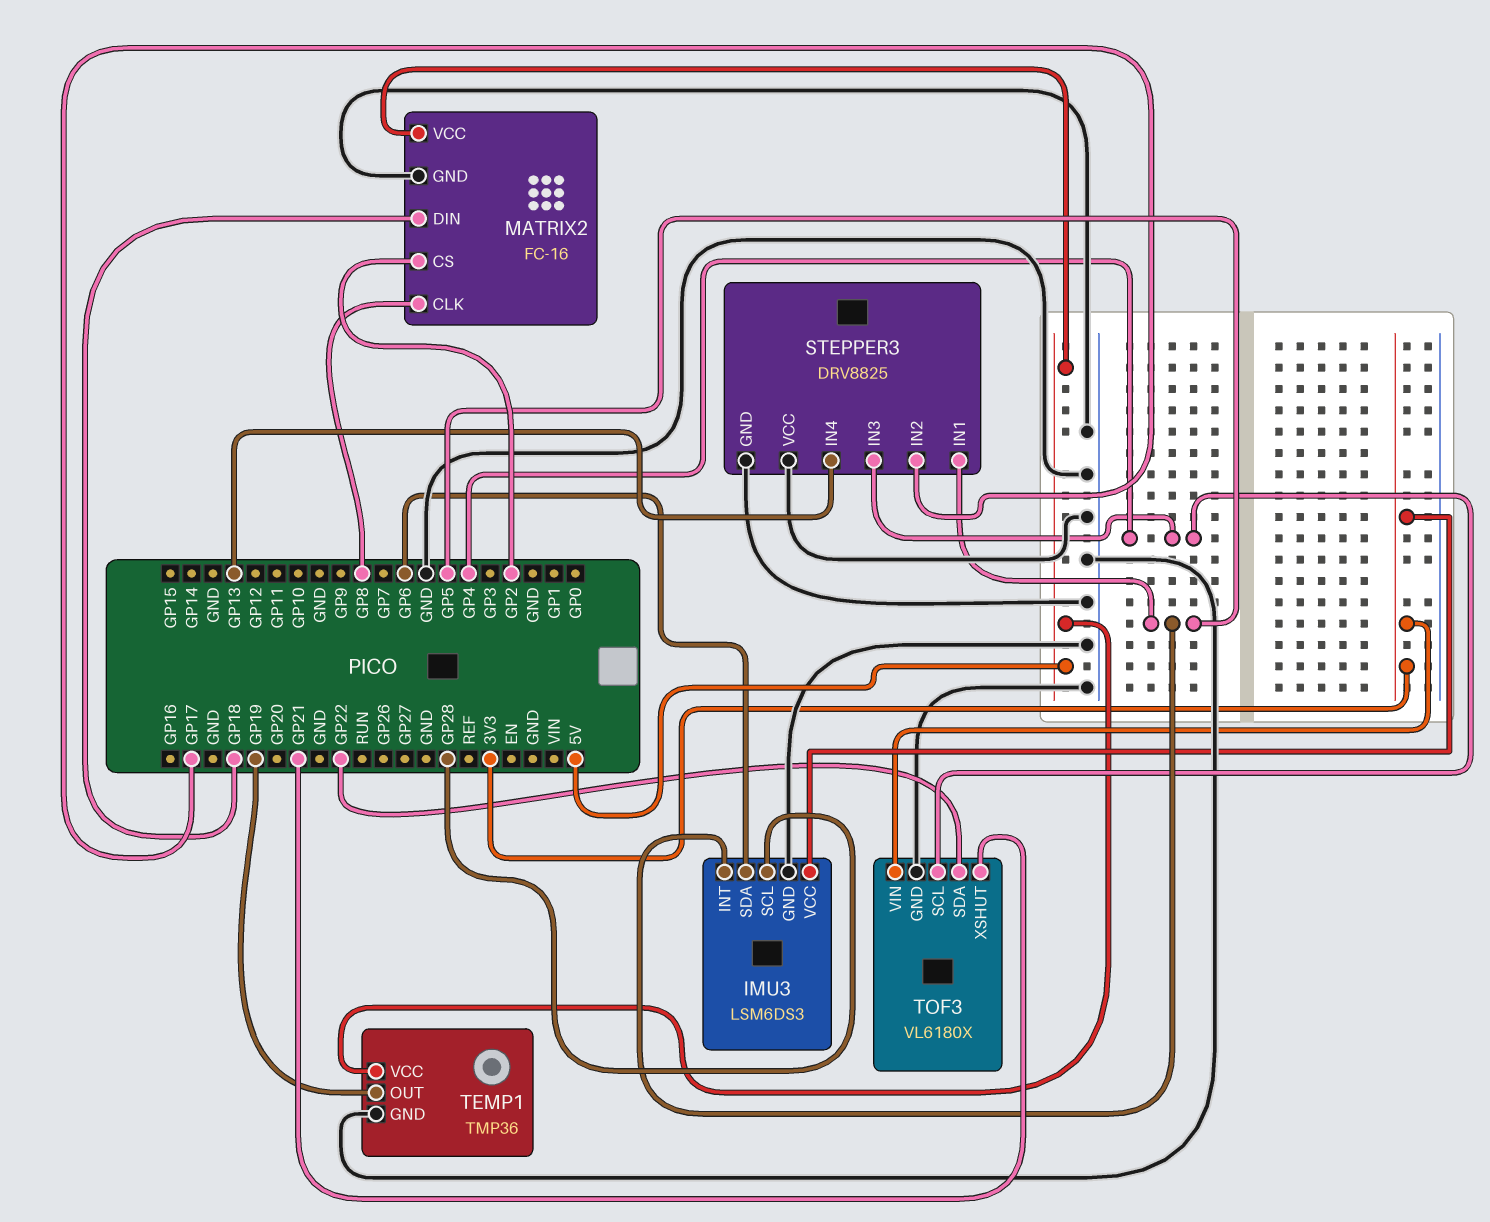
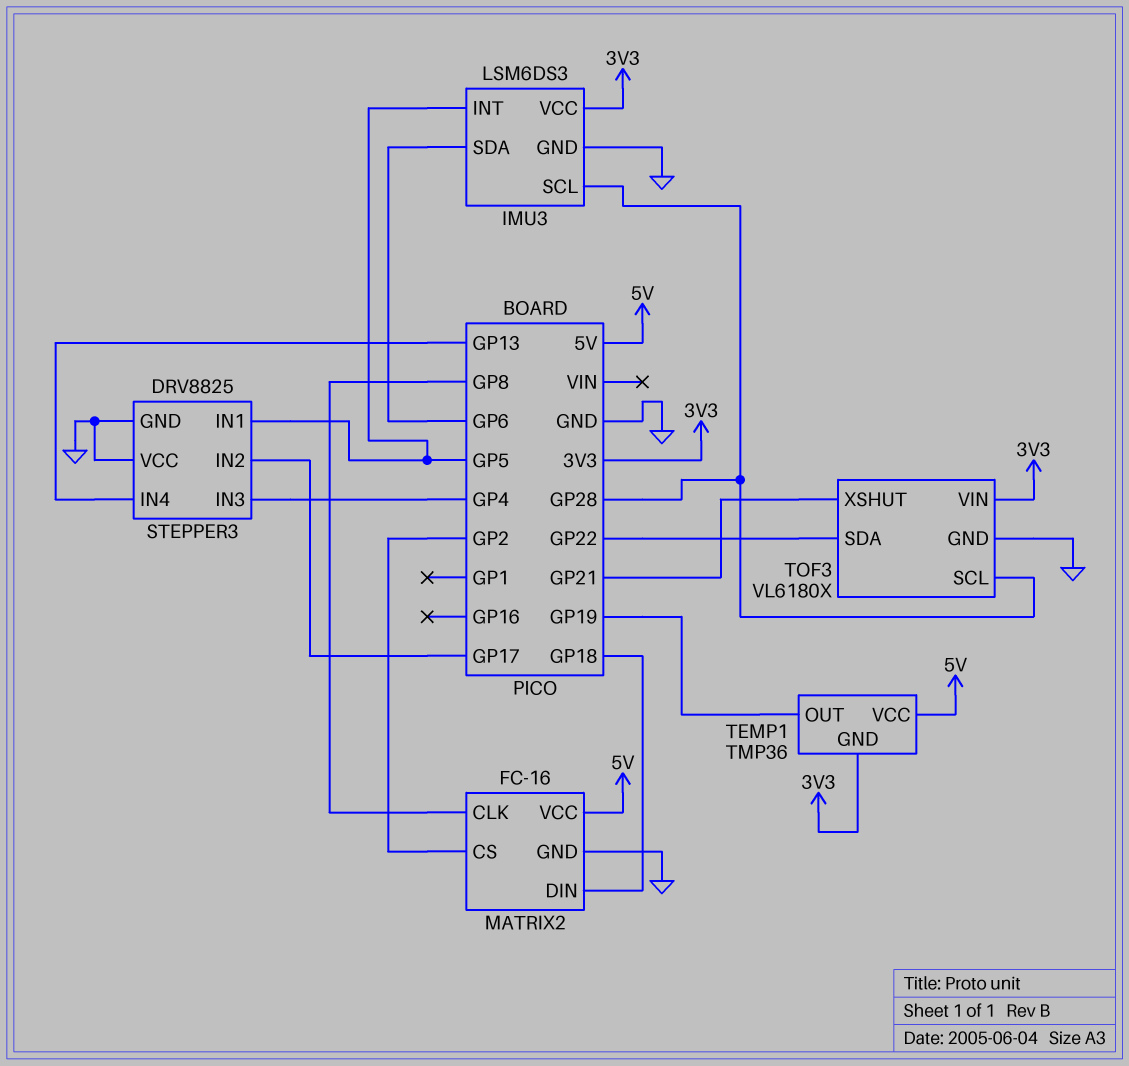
TEMP1 pin GND: GND -> 3V3
TOF3 pin SCL: GP4 -> GP28

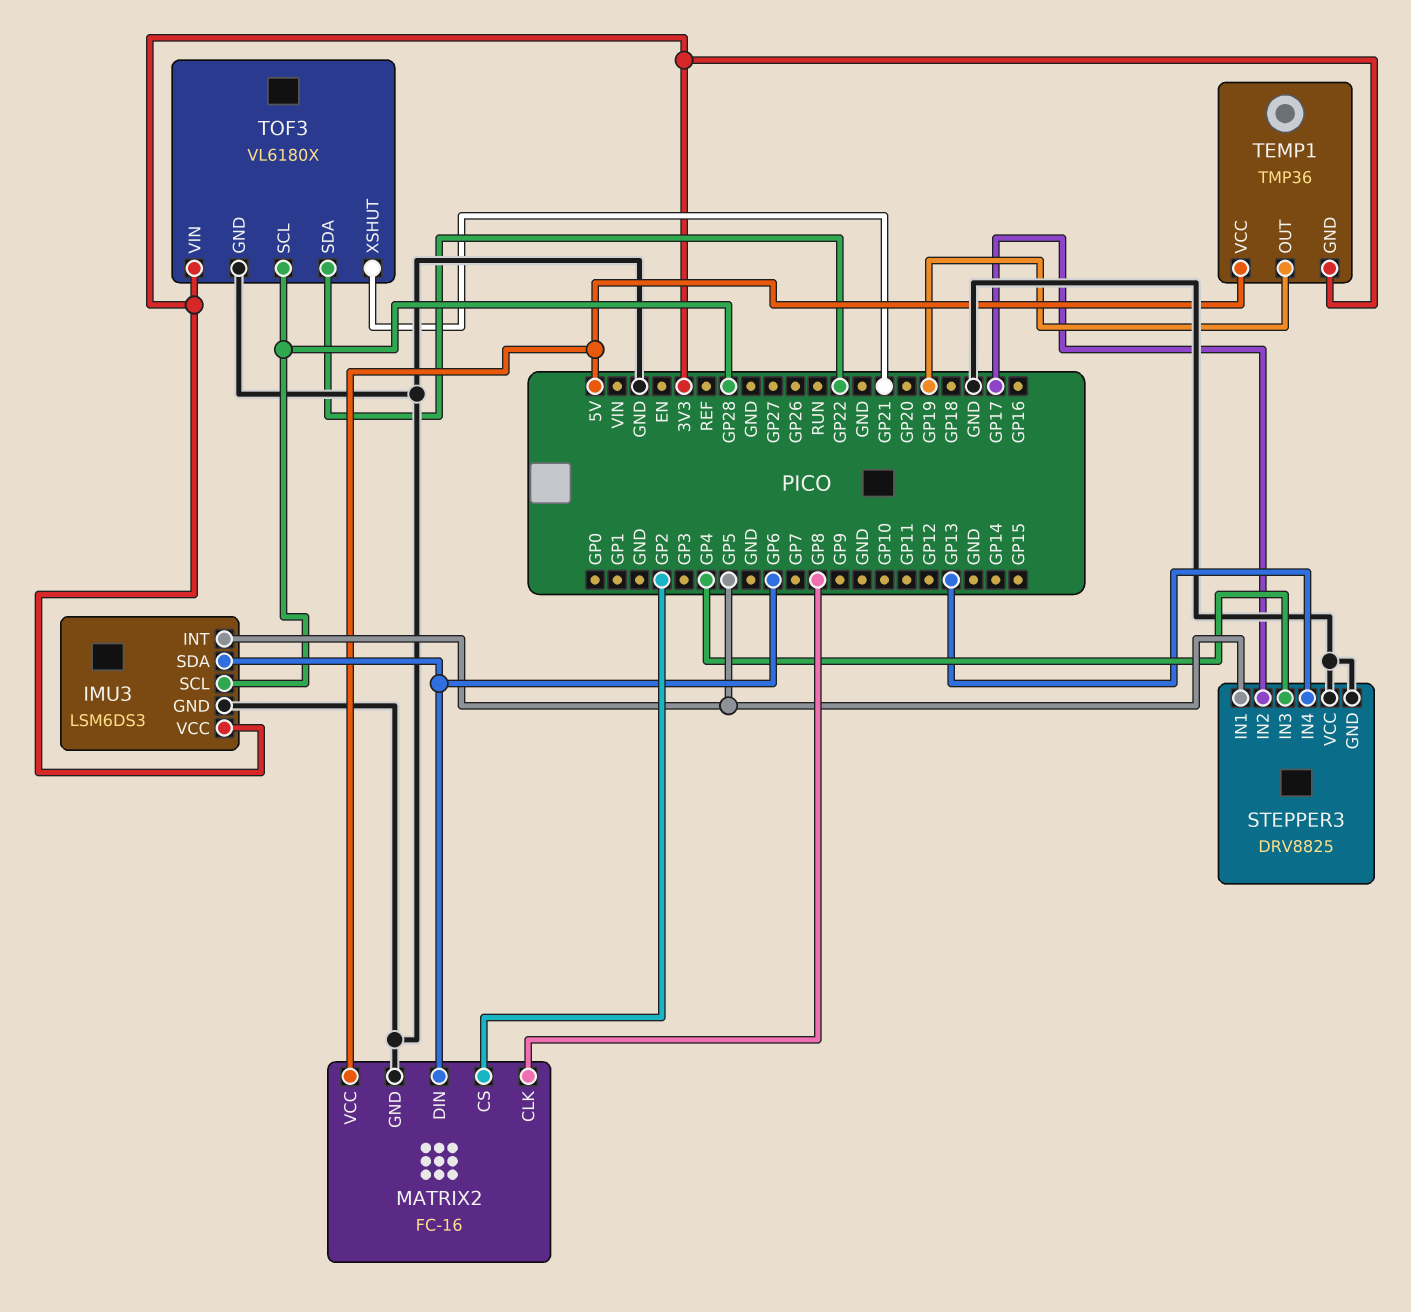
MATRIX2 pin DIN: GP18 -> GP6

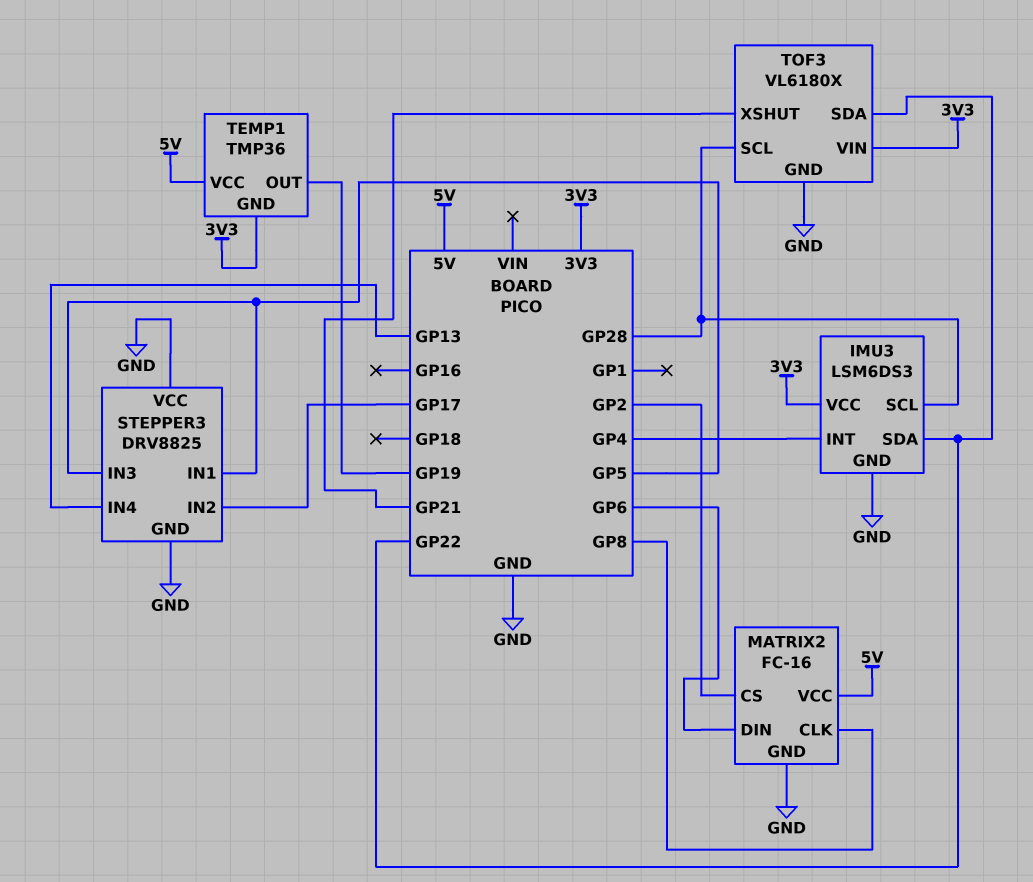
IMU3 pin INT: GP5 -> GP4
IMU3 pin SDA: GP6 -> GP22
STEPPER3 pin IN3: GP4 -> GP5

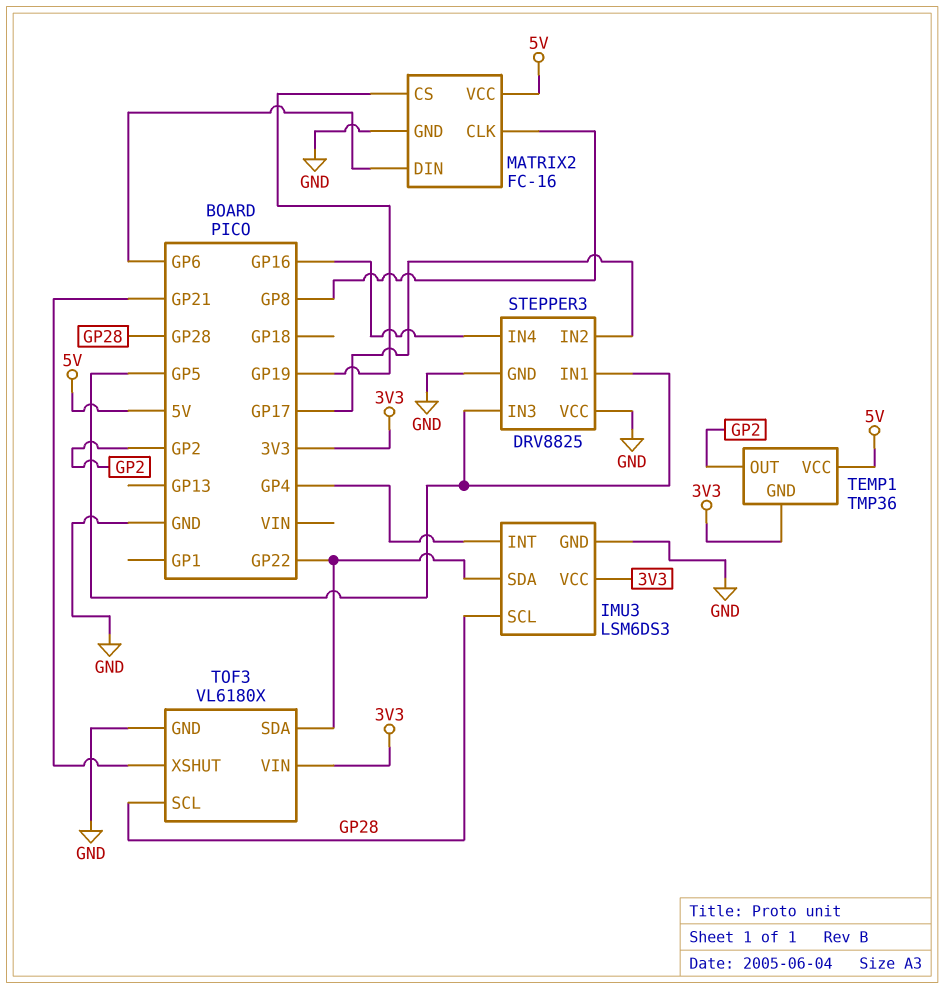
MATRIX2 pin CS: GP2 -> GP19
STEPPER3 pin IN4: GP13 -> GP16
TEMP1 pin OUT: GP19 -> GP2

